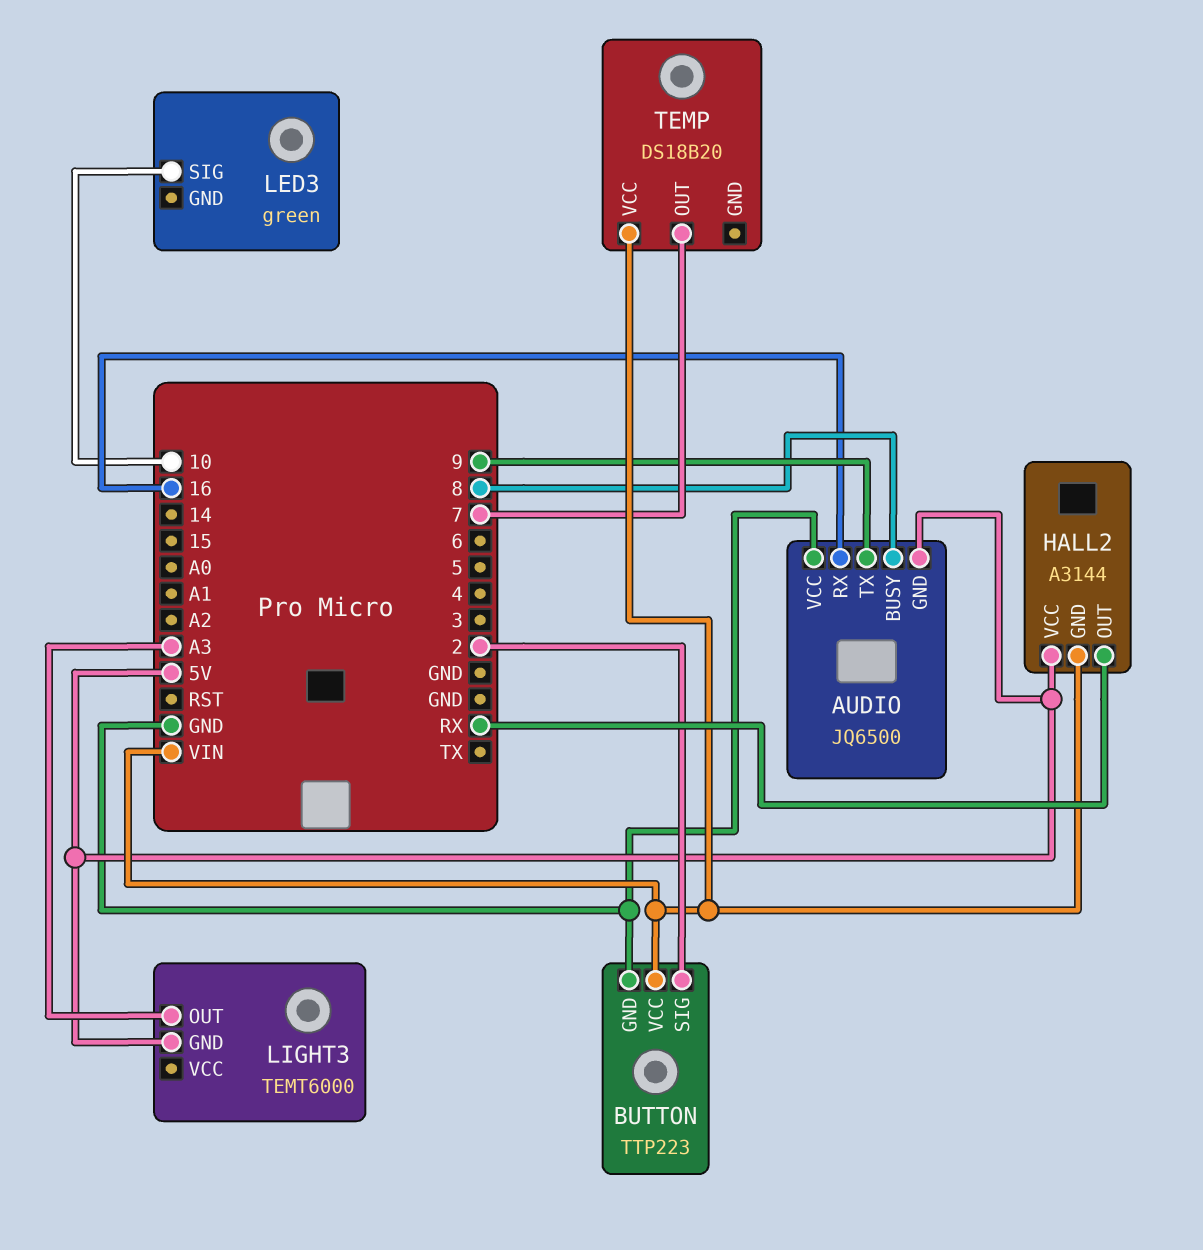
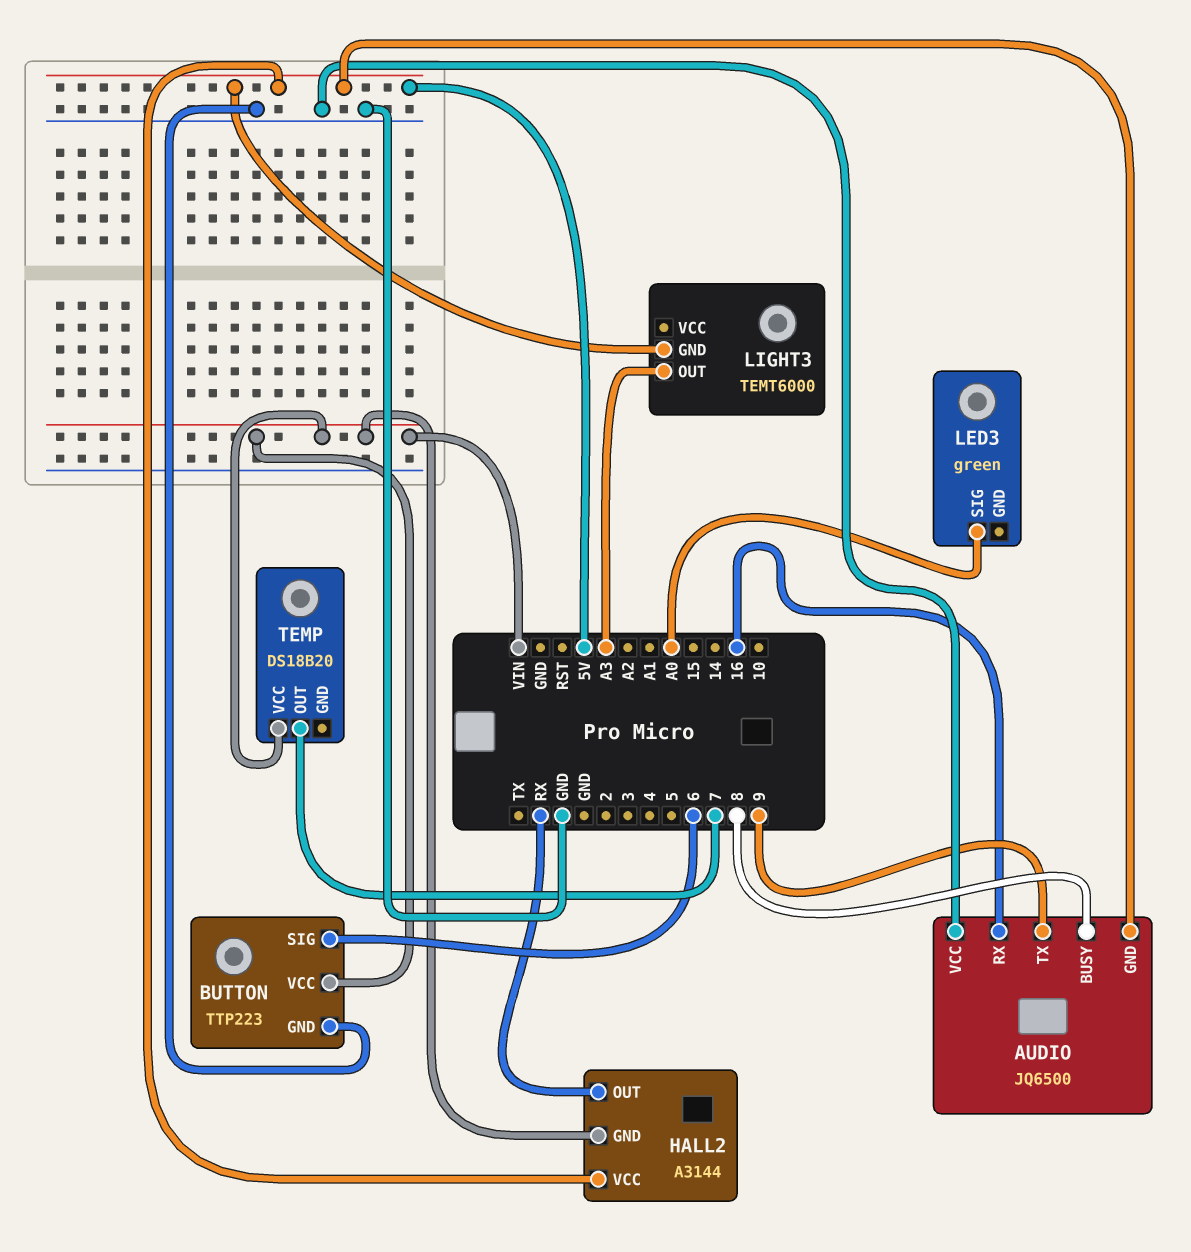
BUTTON pin SIG: 2 -> 6
LED3 pin SIG: 10 -> A0

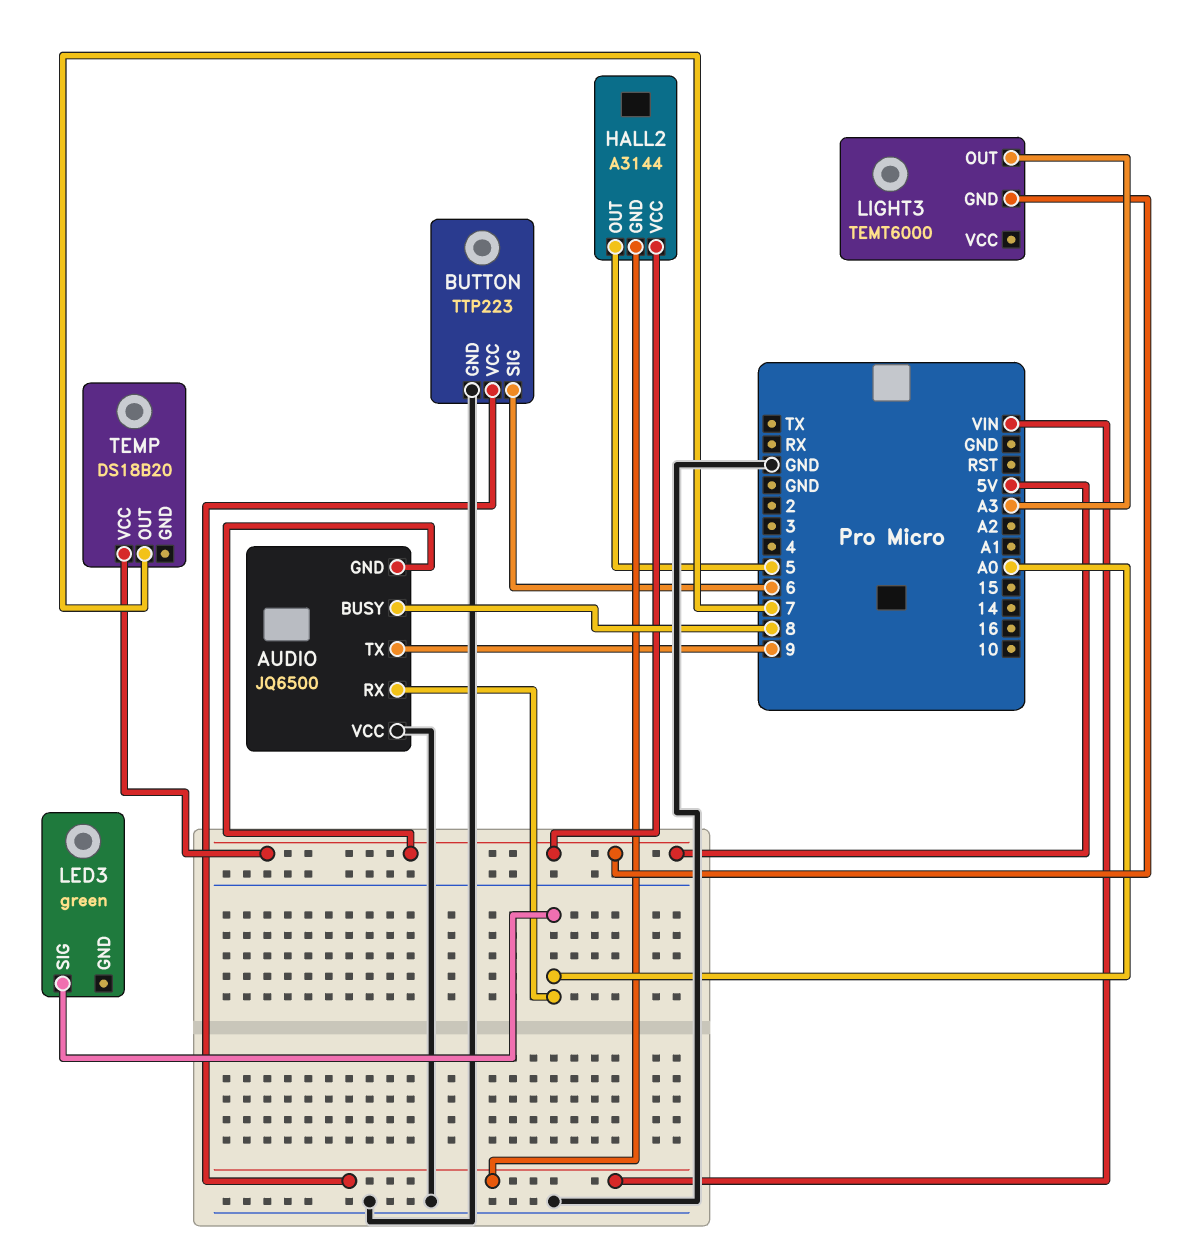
AUDIO pin RX: 16 -> A0
HALL2 pin OUT: RX -> 5
TEMP pin VCC: VIN -> 5V

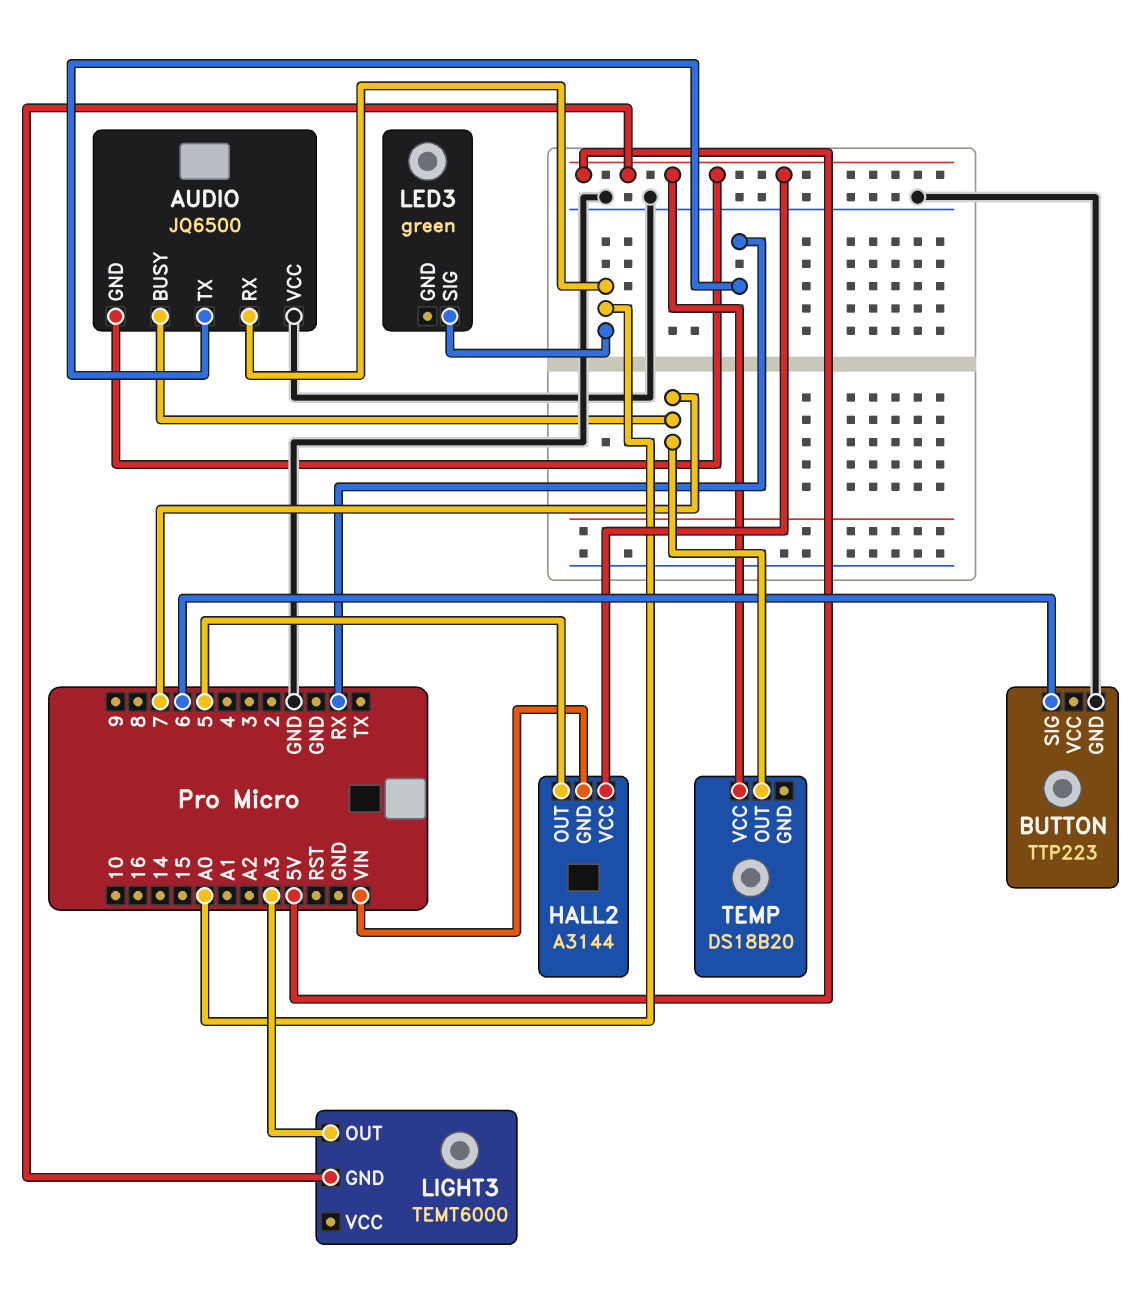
AUDIO pin BUSY: 8 -> 7
AUDIO pin TX: 9 -> RX
BUTTON pin VCC: VIN -> none

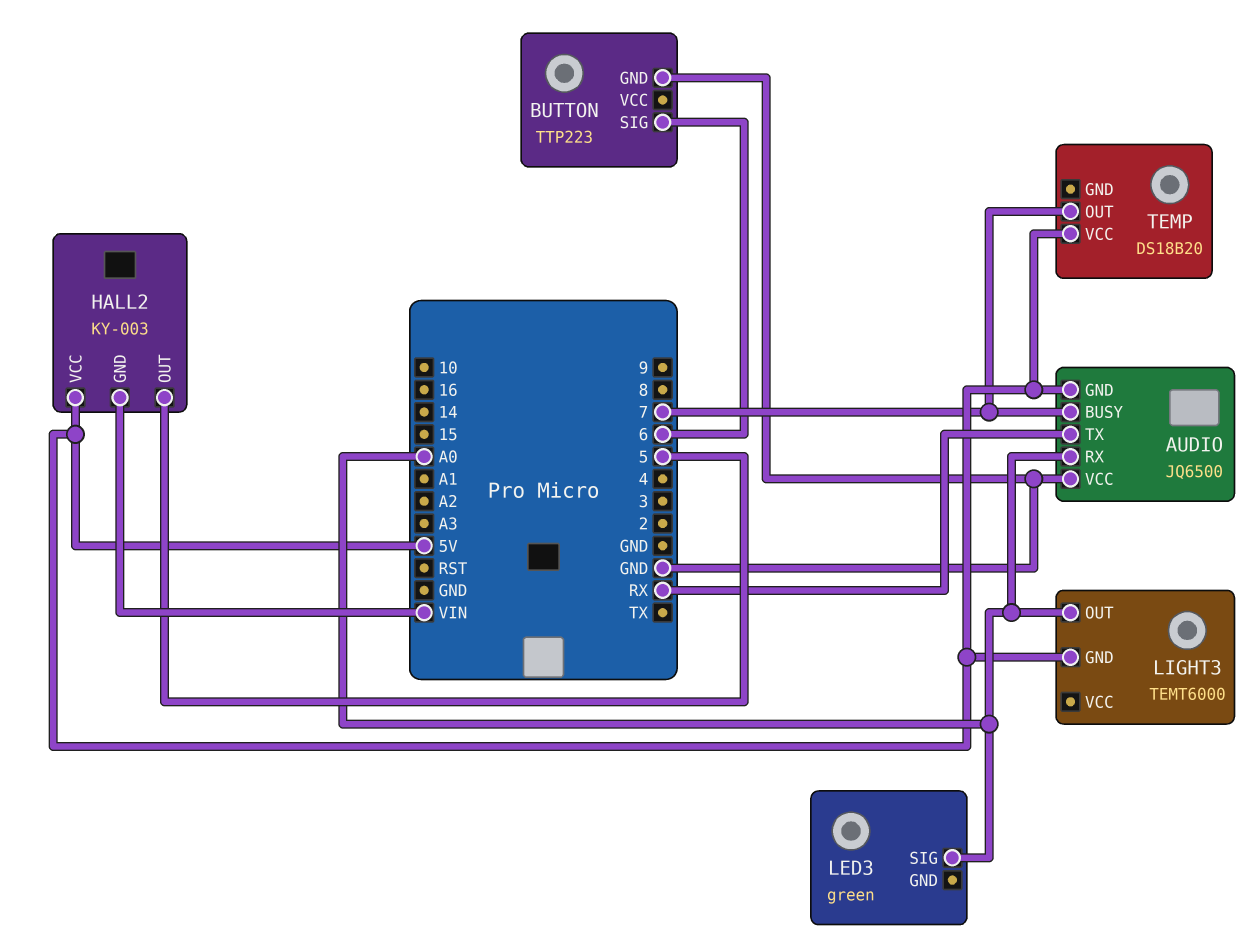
HALL2: A3144 -> KY-003
LIGHT3 pin OUT: A3 -> A0

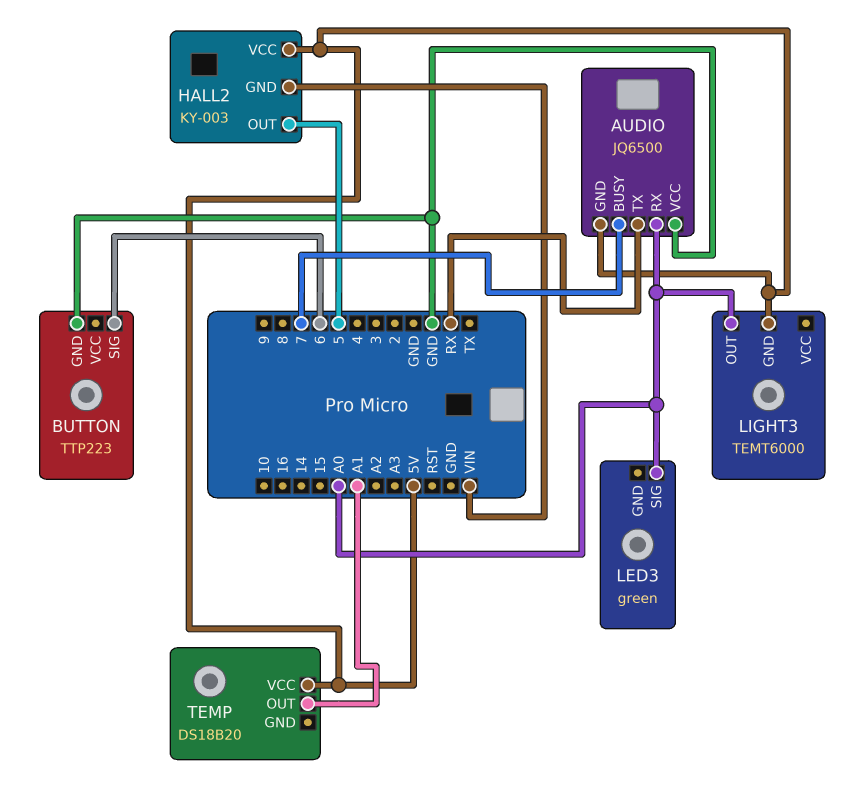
TEMP pin OUT: 7 -> A1

